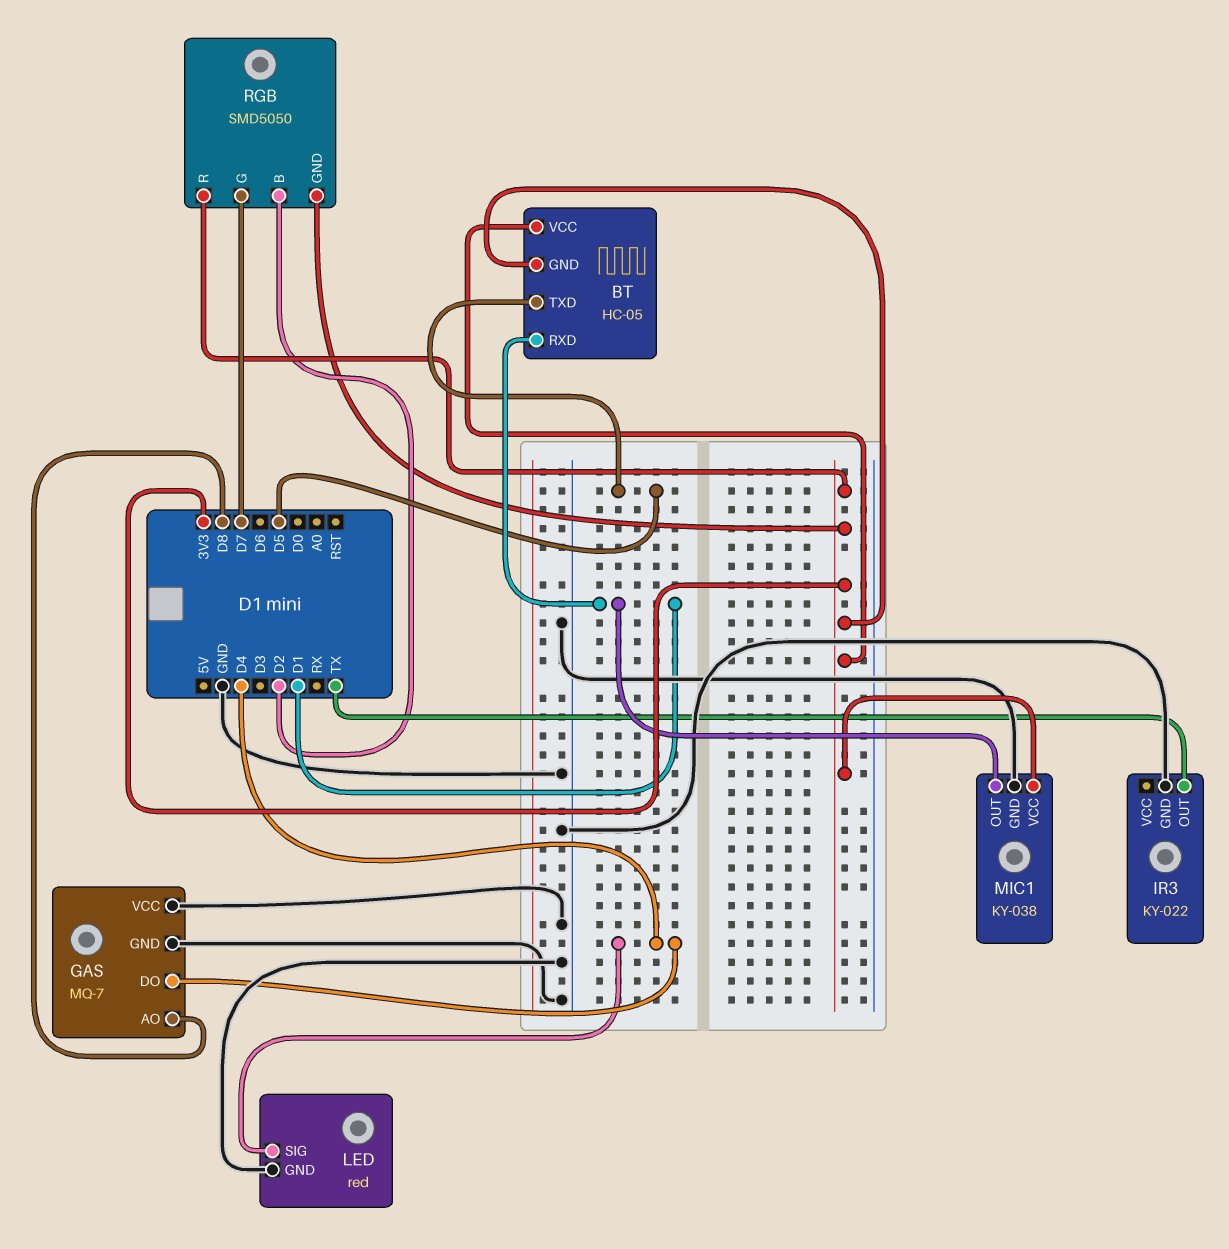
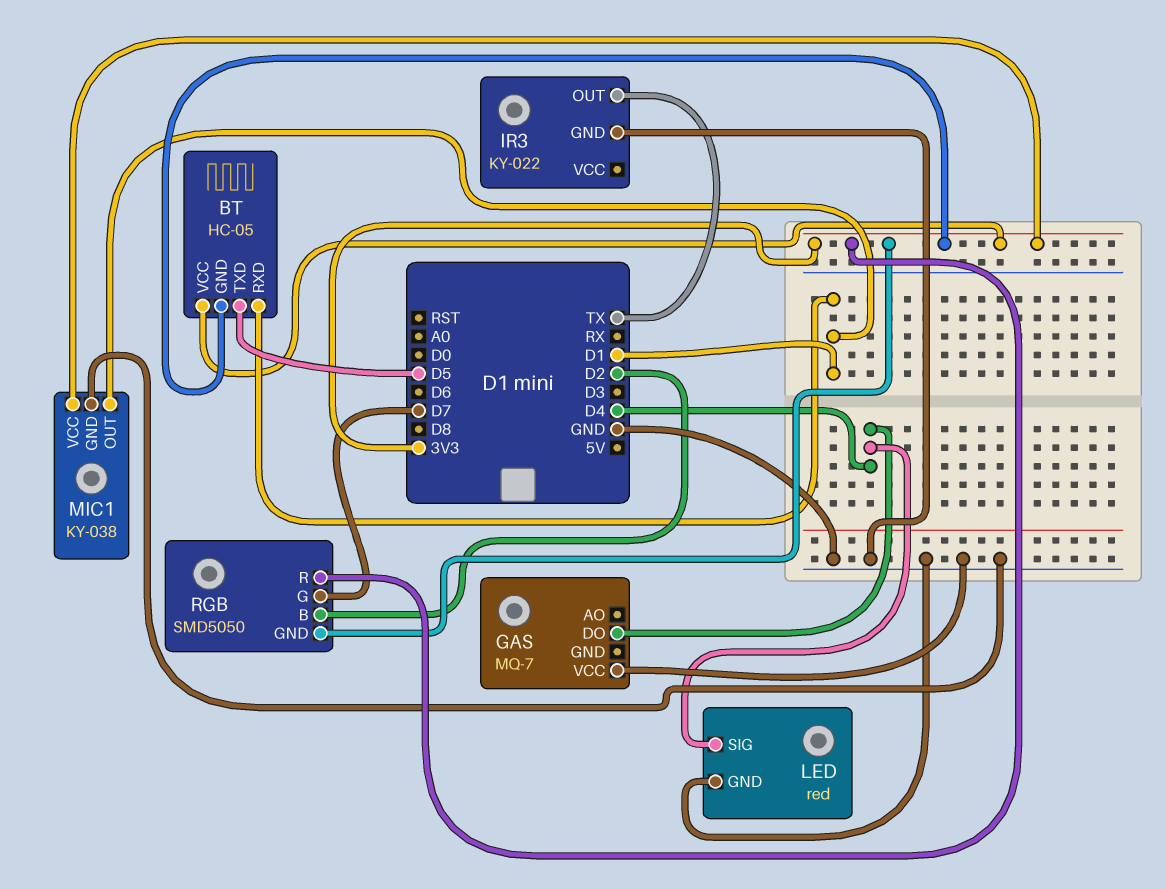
GAS pin AO: D8 -> none
GAS pin GND: GND -> none

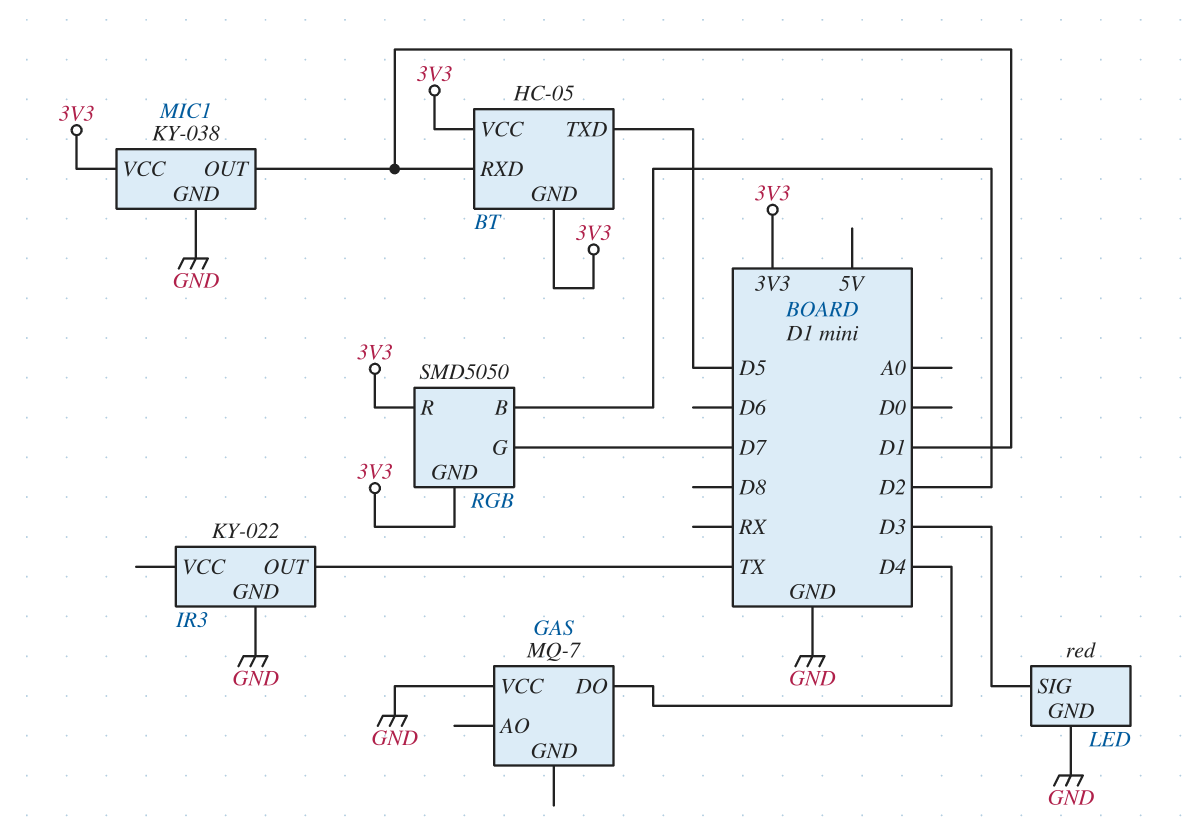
LED pin SIG: D4 -> D3

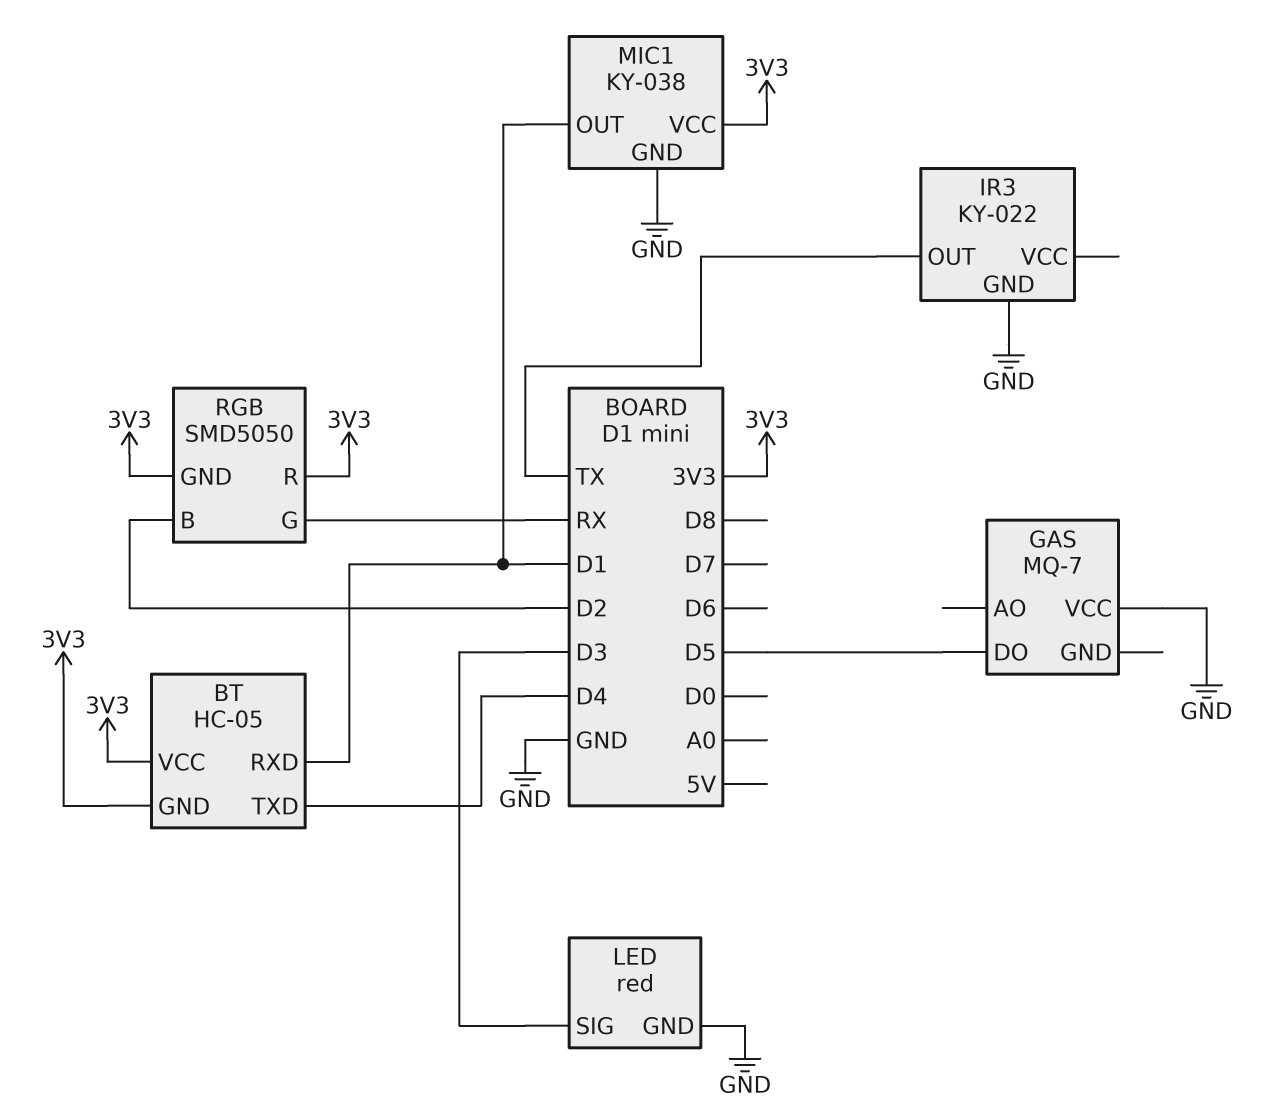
BT pin TXD: D5 -> D4
GAS pin DO: D4 -> D5
RGB pin G: D7 -> RX

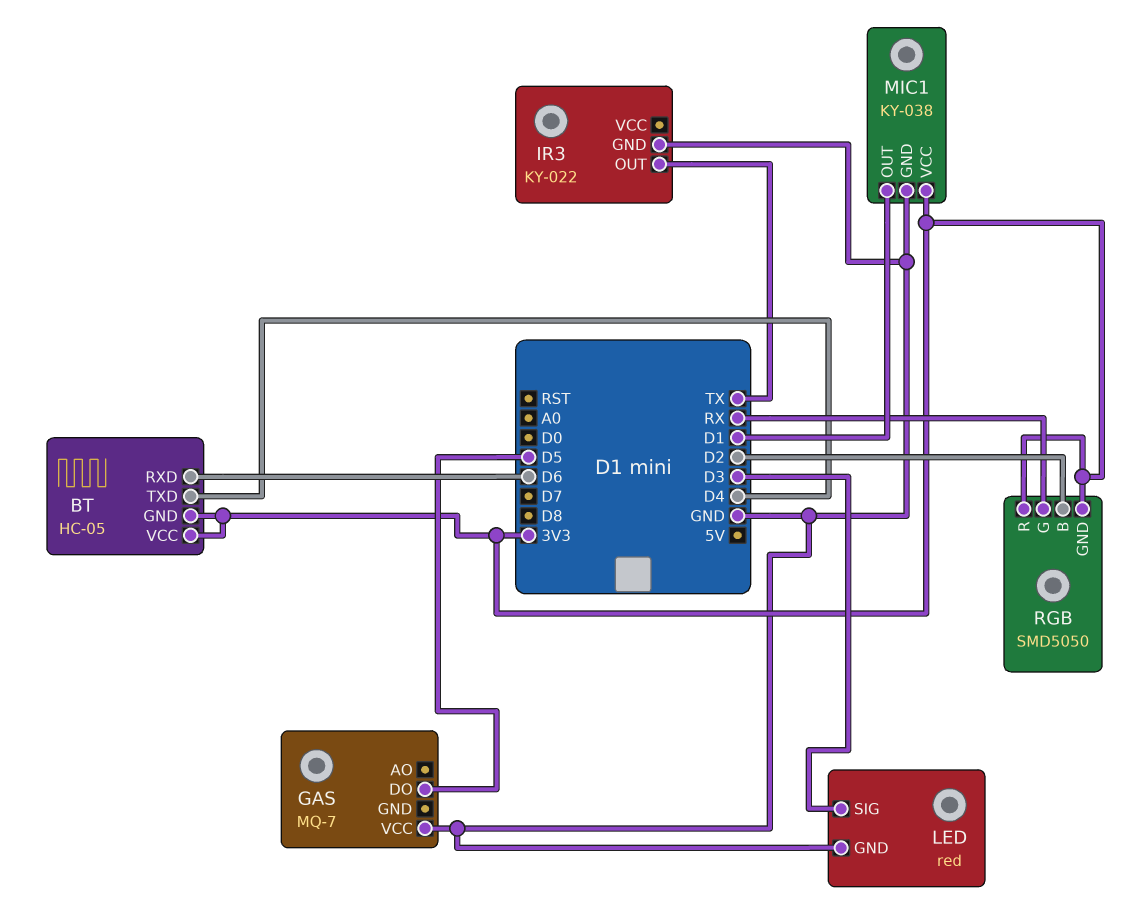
BT pin RXD: D1 -> D6

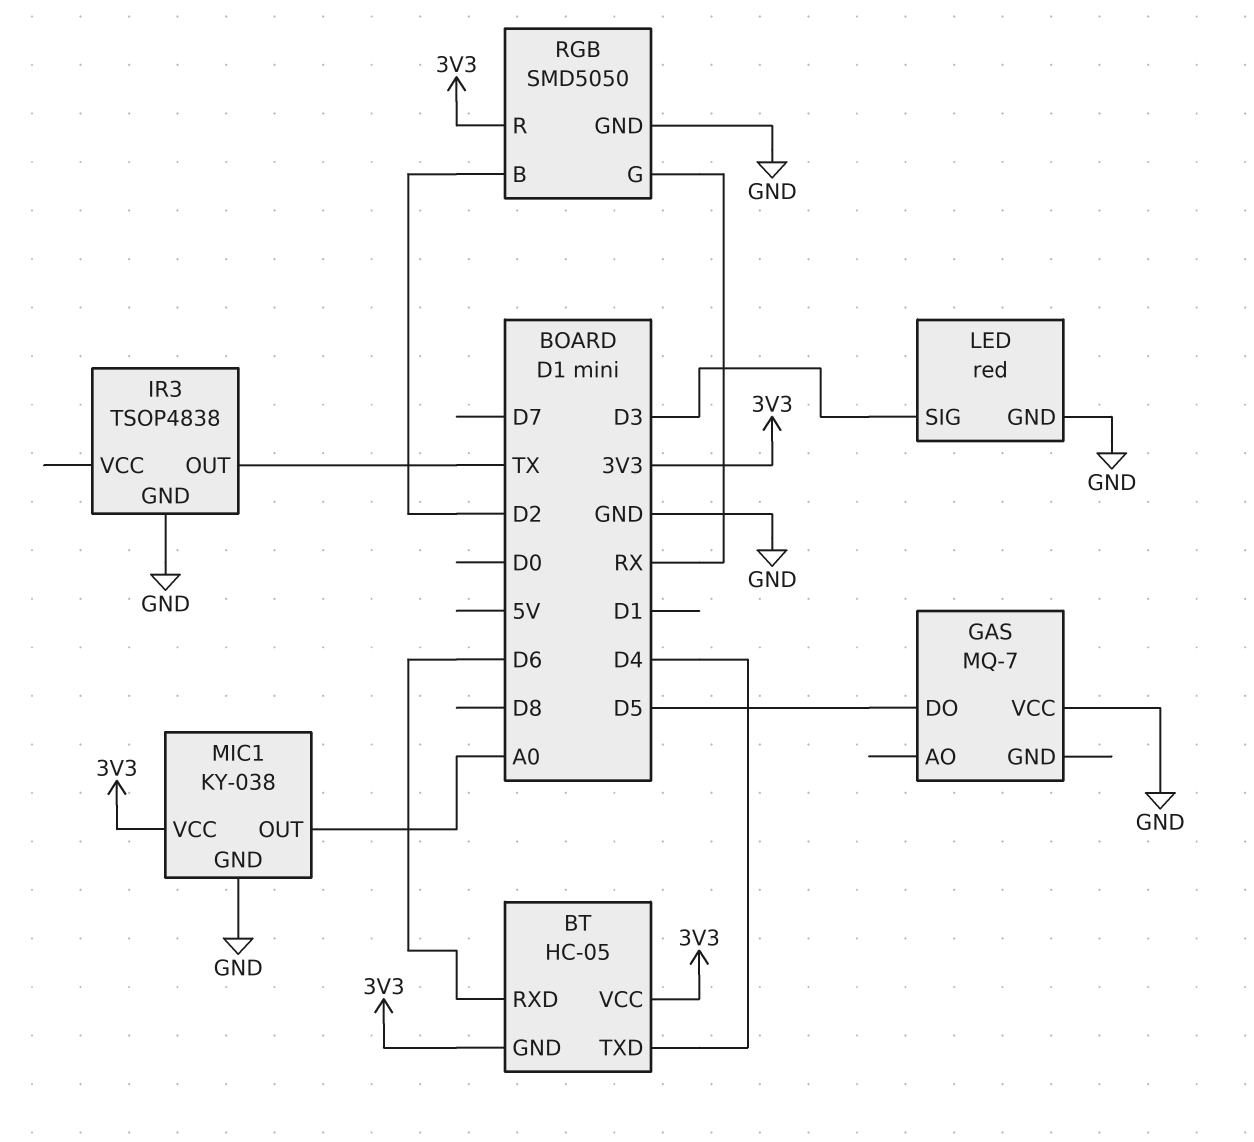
IR3: KY-022 -> TSOP4838
MIC1 pin OUT: D1 -> A0
RGB pin GND: 3V3 -> GND

